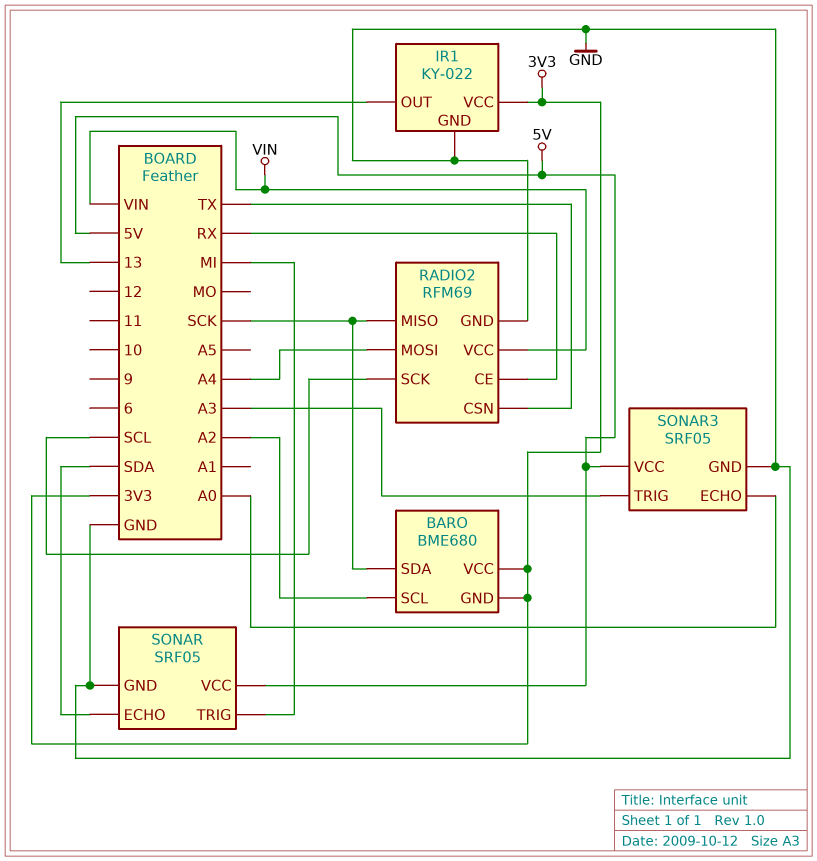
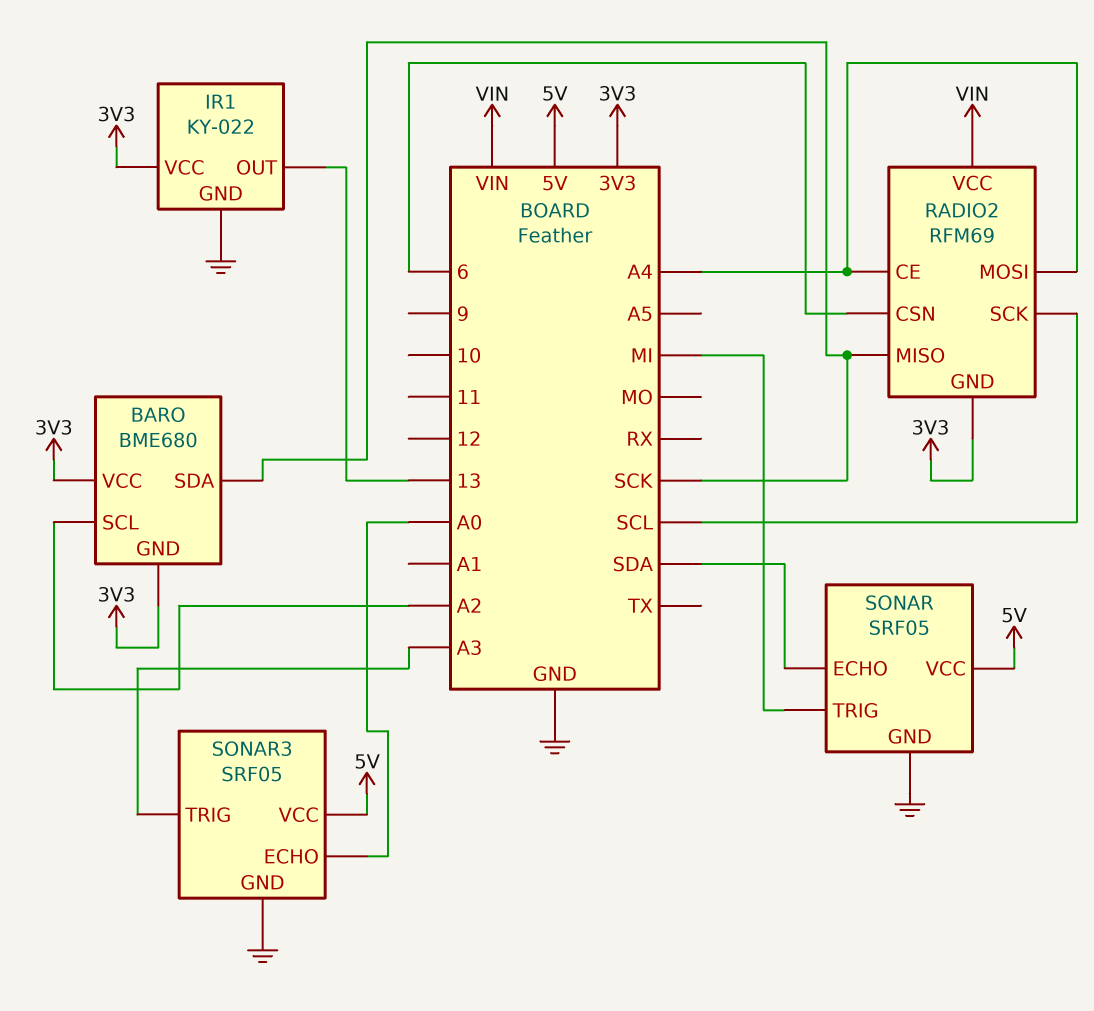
RADIO2 pin CE: RX -> A4
RADIO2 pin CSN: TX -> 6
RADIO2 pin GND: GND -> 3V3

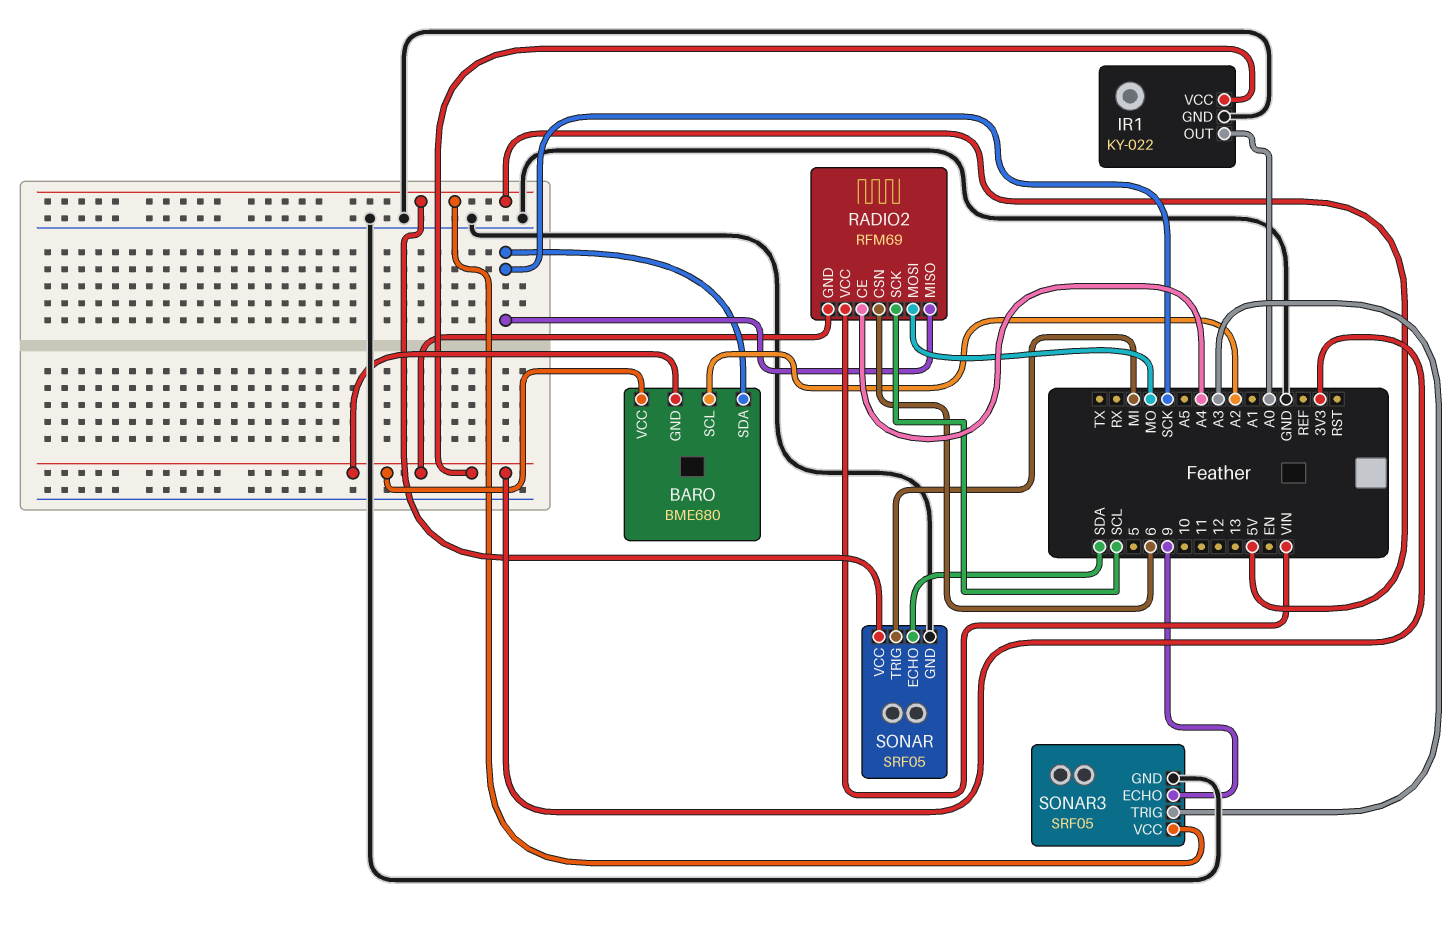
IR1 pin OUT: 13 -> A0
RADIO2 pin MOSI: A4 -> MO
SONAR3 pin ECHO: A0 -> 9

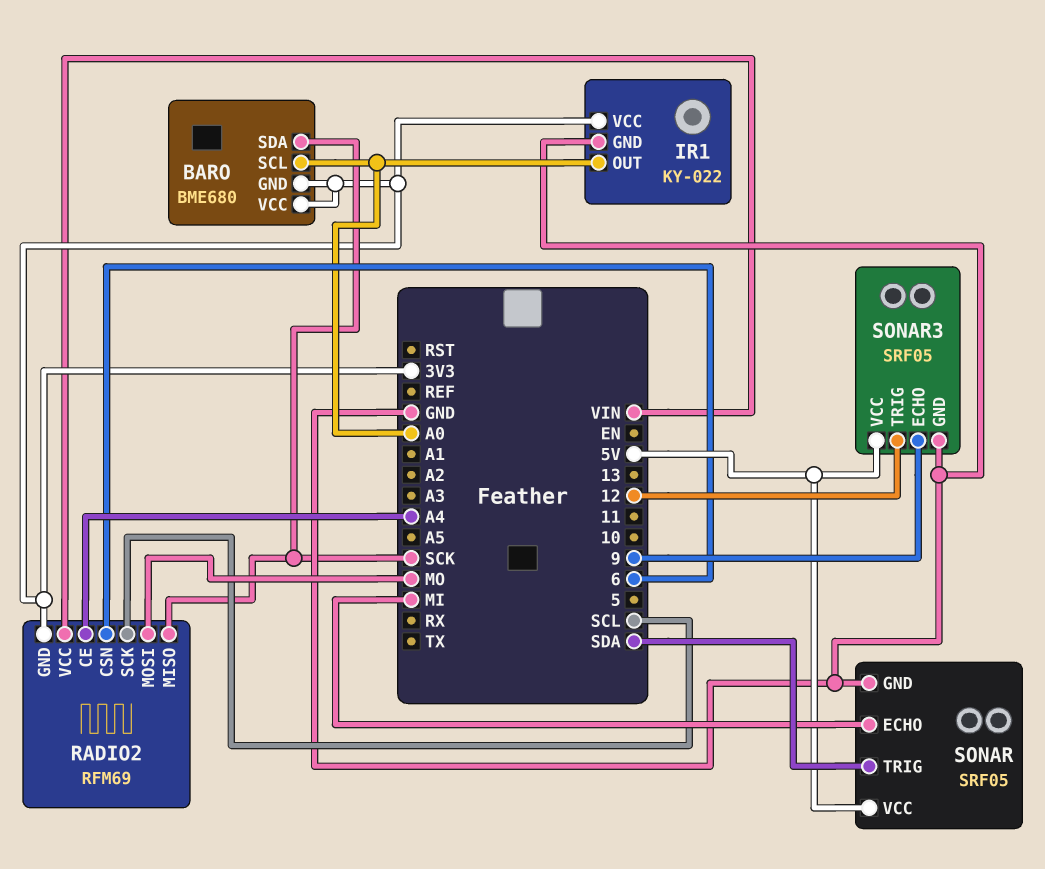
BARO pin SCL: A2 -> A0
SONAR pin ECHO: SDA -> MI
SONAR pin TRIG: MI -> SDA
SONAR3 pin TRIG: A3 -> 12

